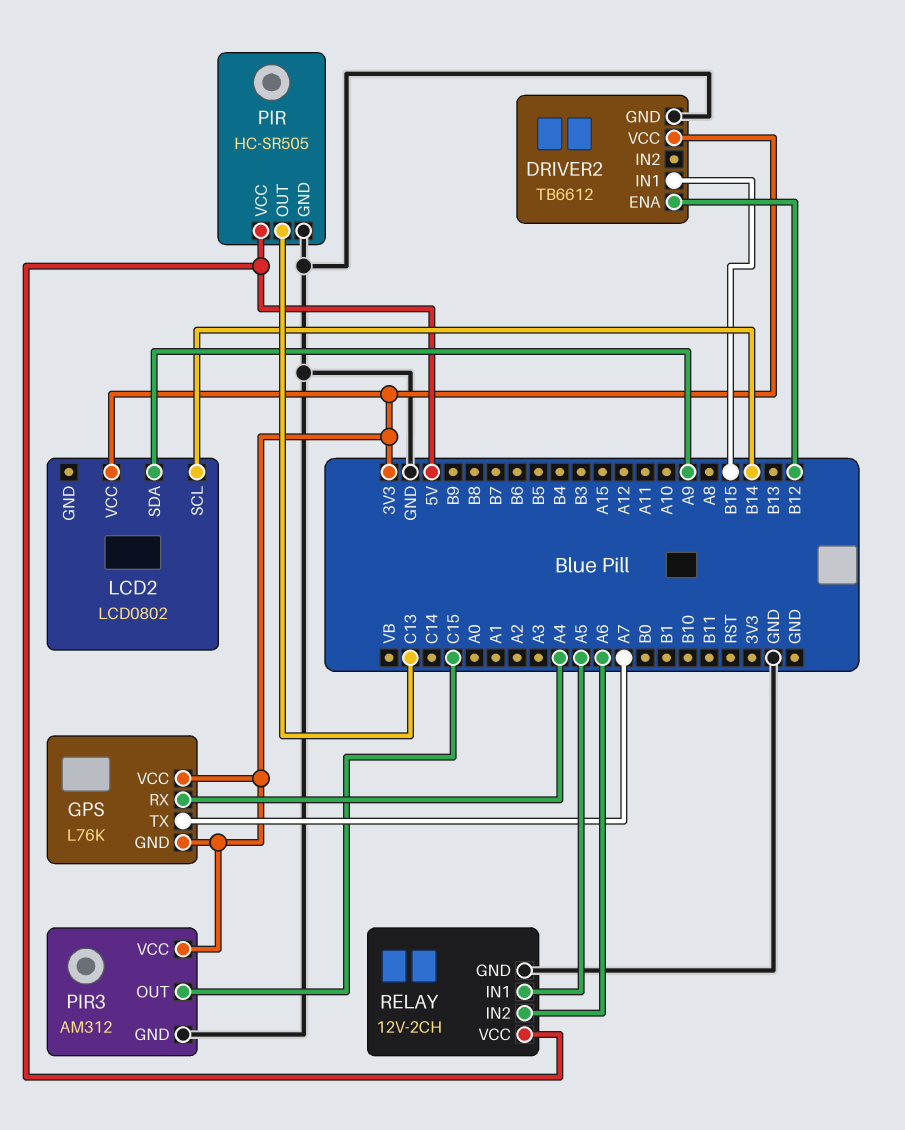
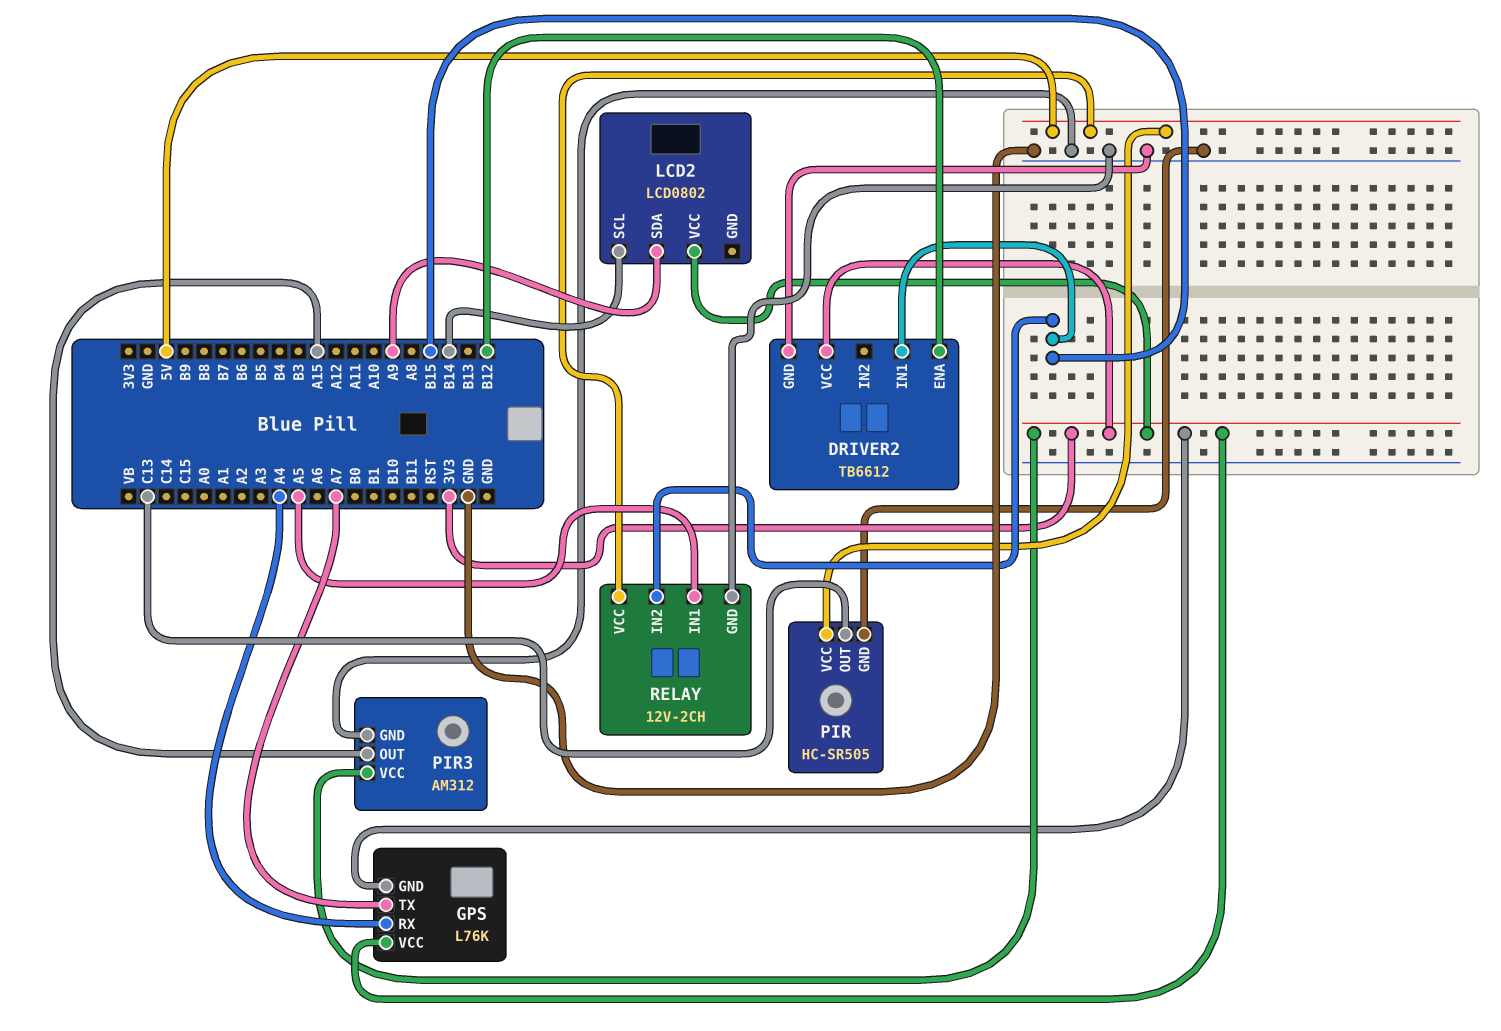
PIR3 pin OUT: C15 -> A15
RELAY pin IN2: A6 -> B15

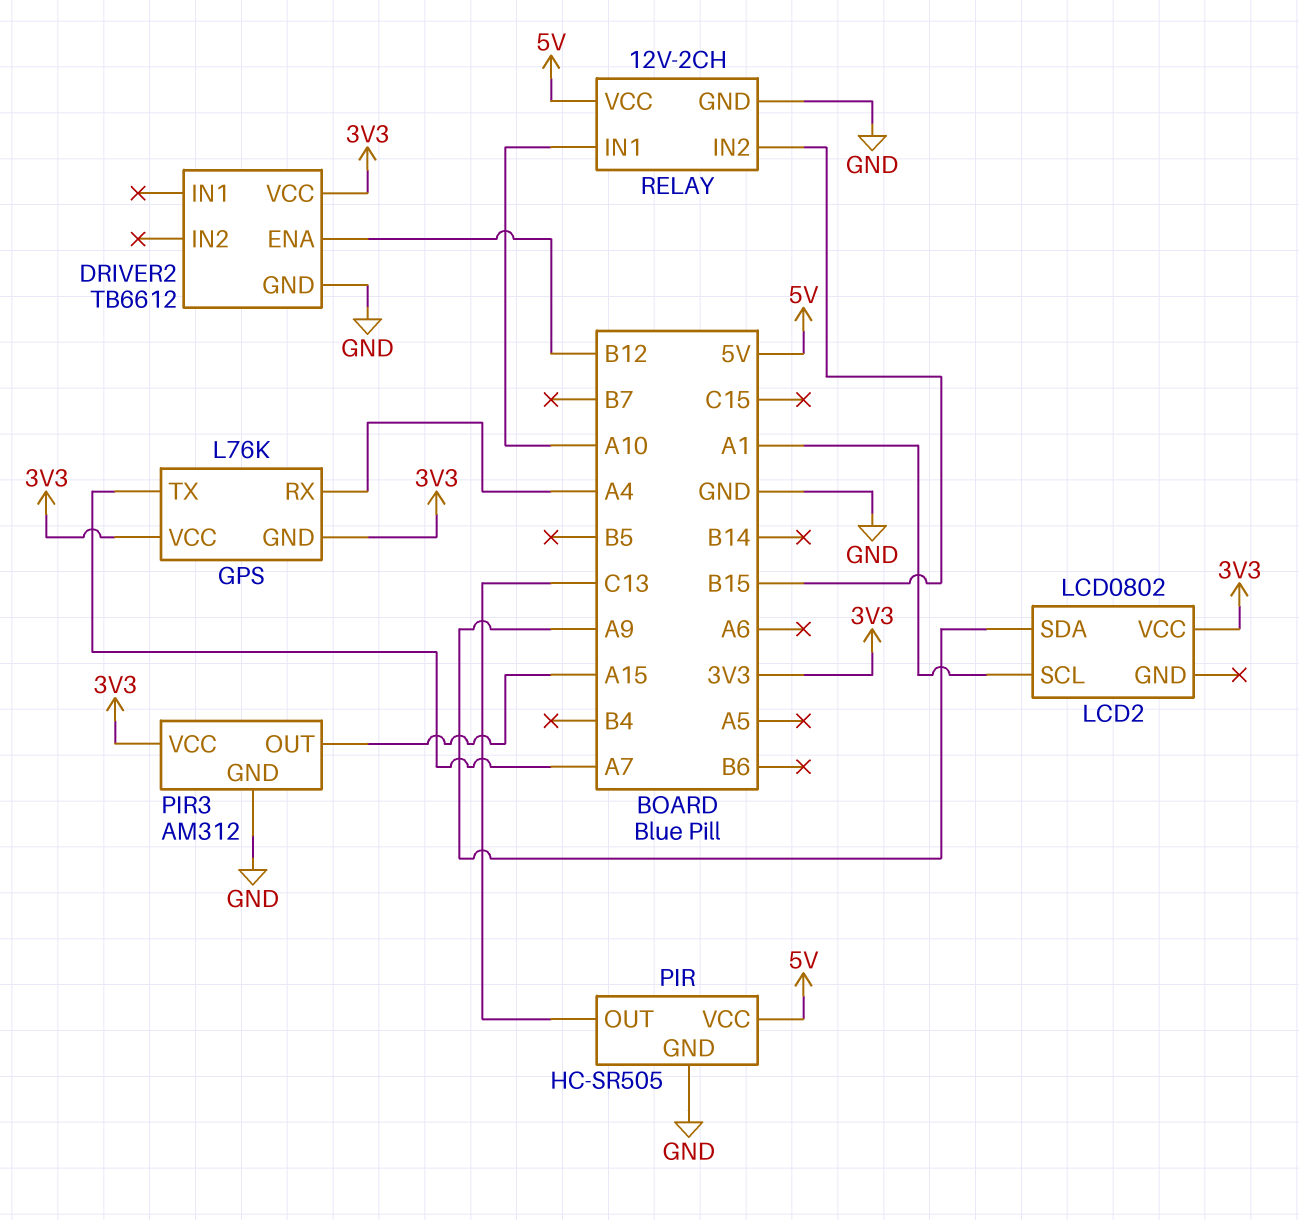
DRIVER2 pin IN1: B15 -> none
LCD2 pin SCL: B14 -> A1
RELAY pin IN1: A5 -> A10

